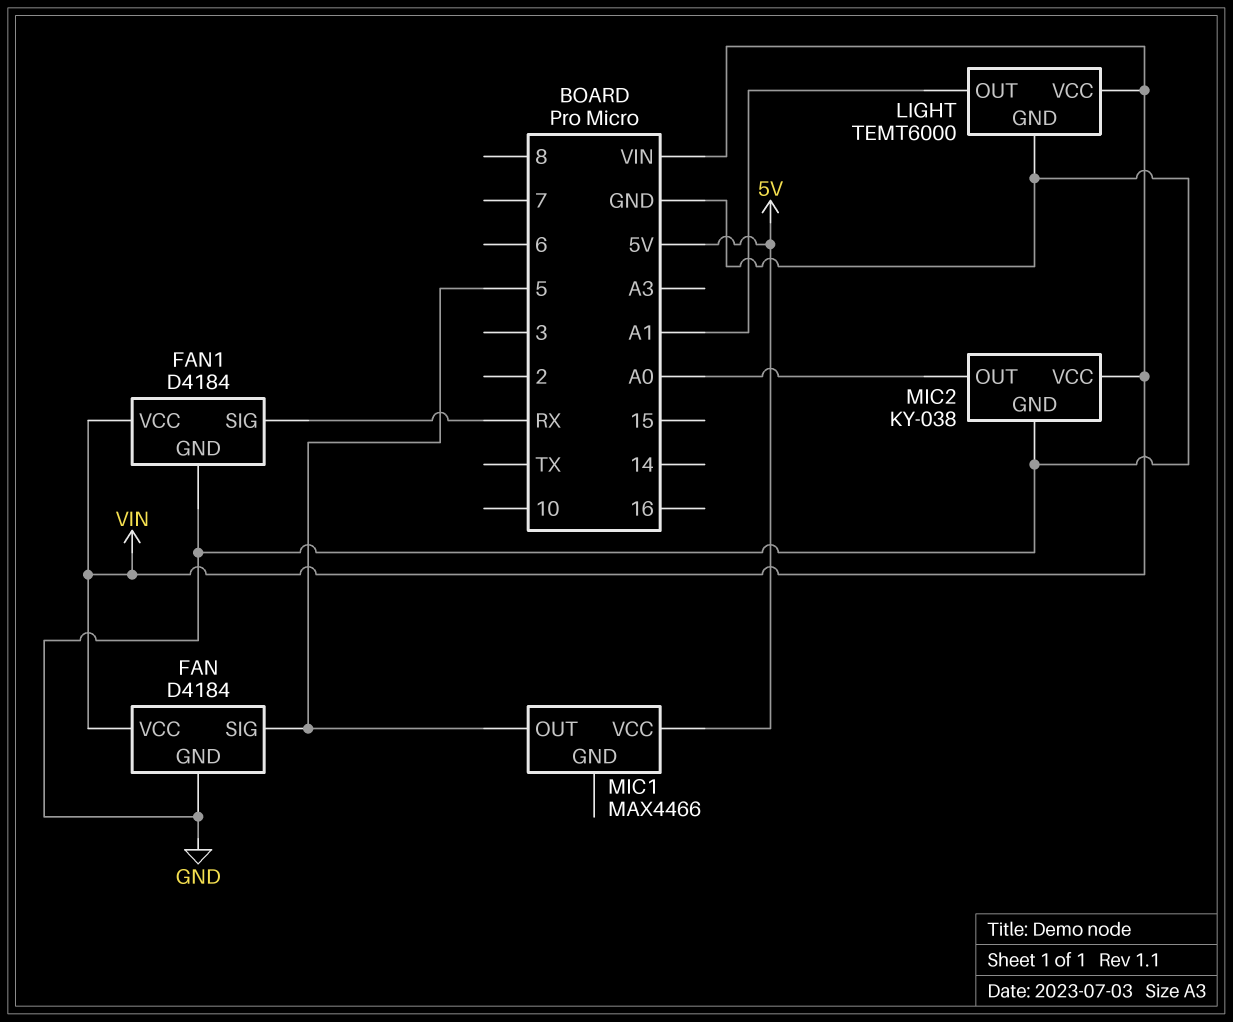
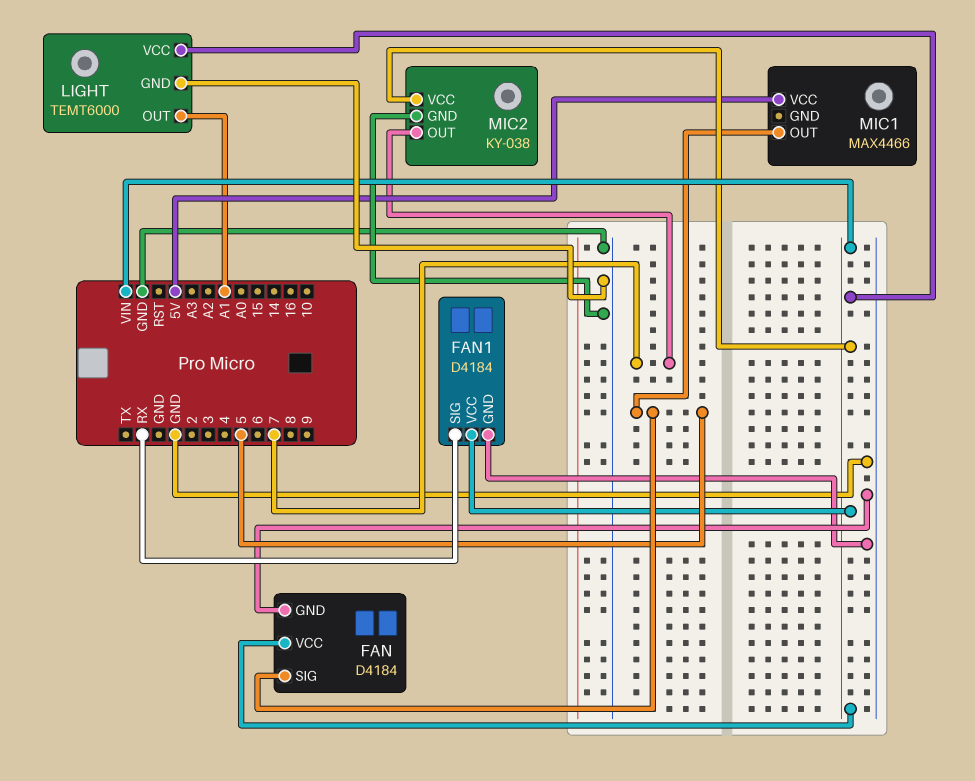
MIC2 pin OUT: A0 -> 7

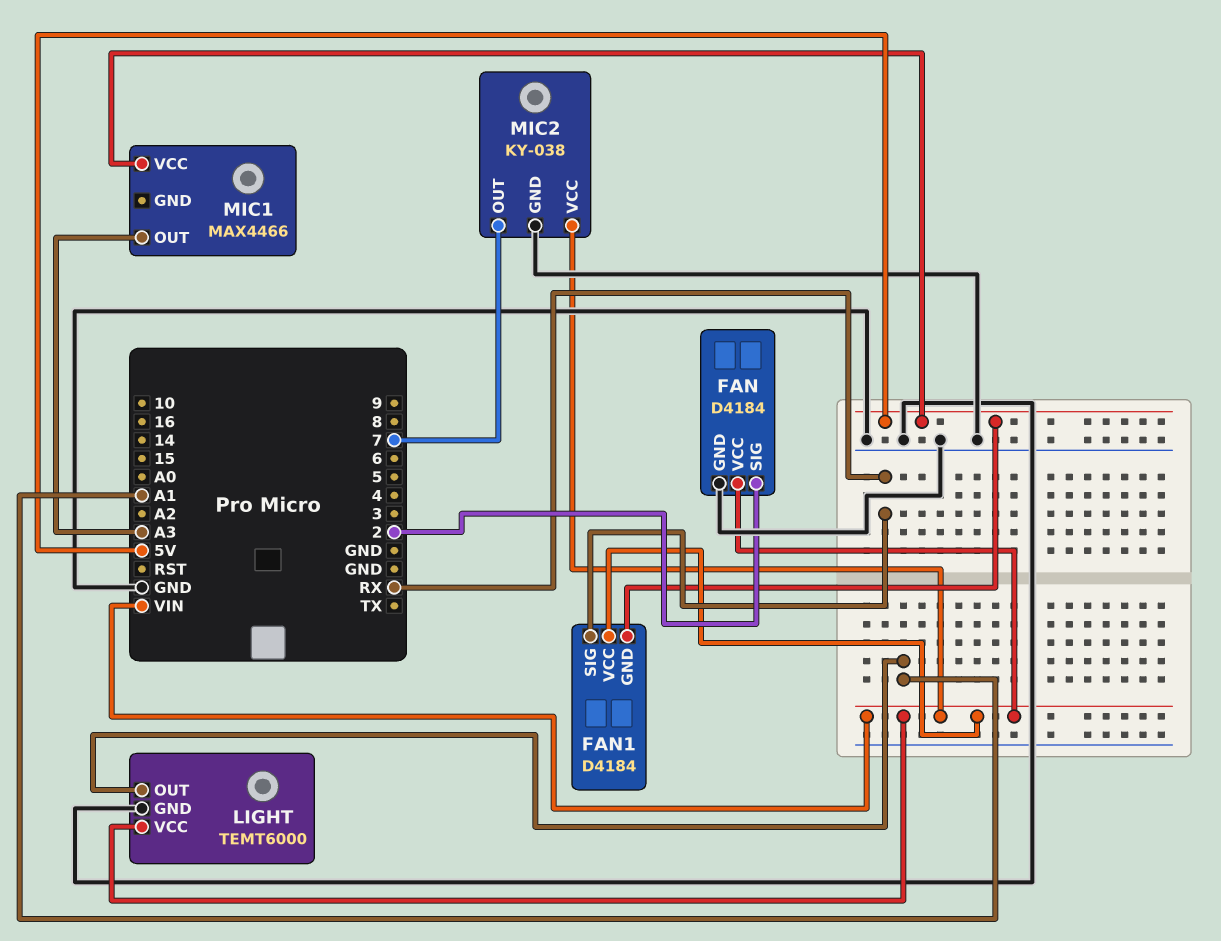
FAN pin SIG: 5 -> 2
FAN1 pin GND: GND -> 5V
MIC1 pin OUT: 5 -> A3

